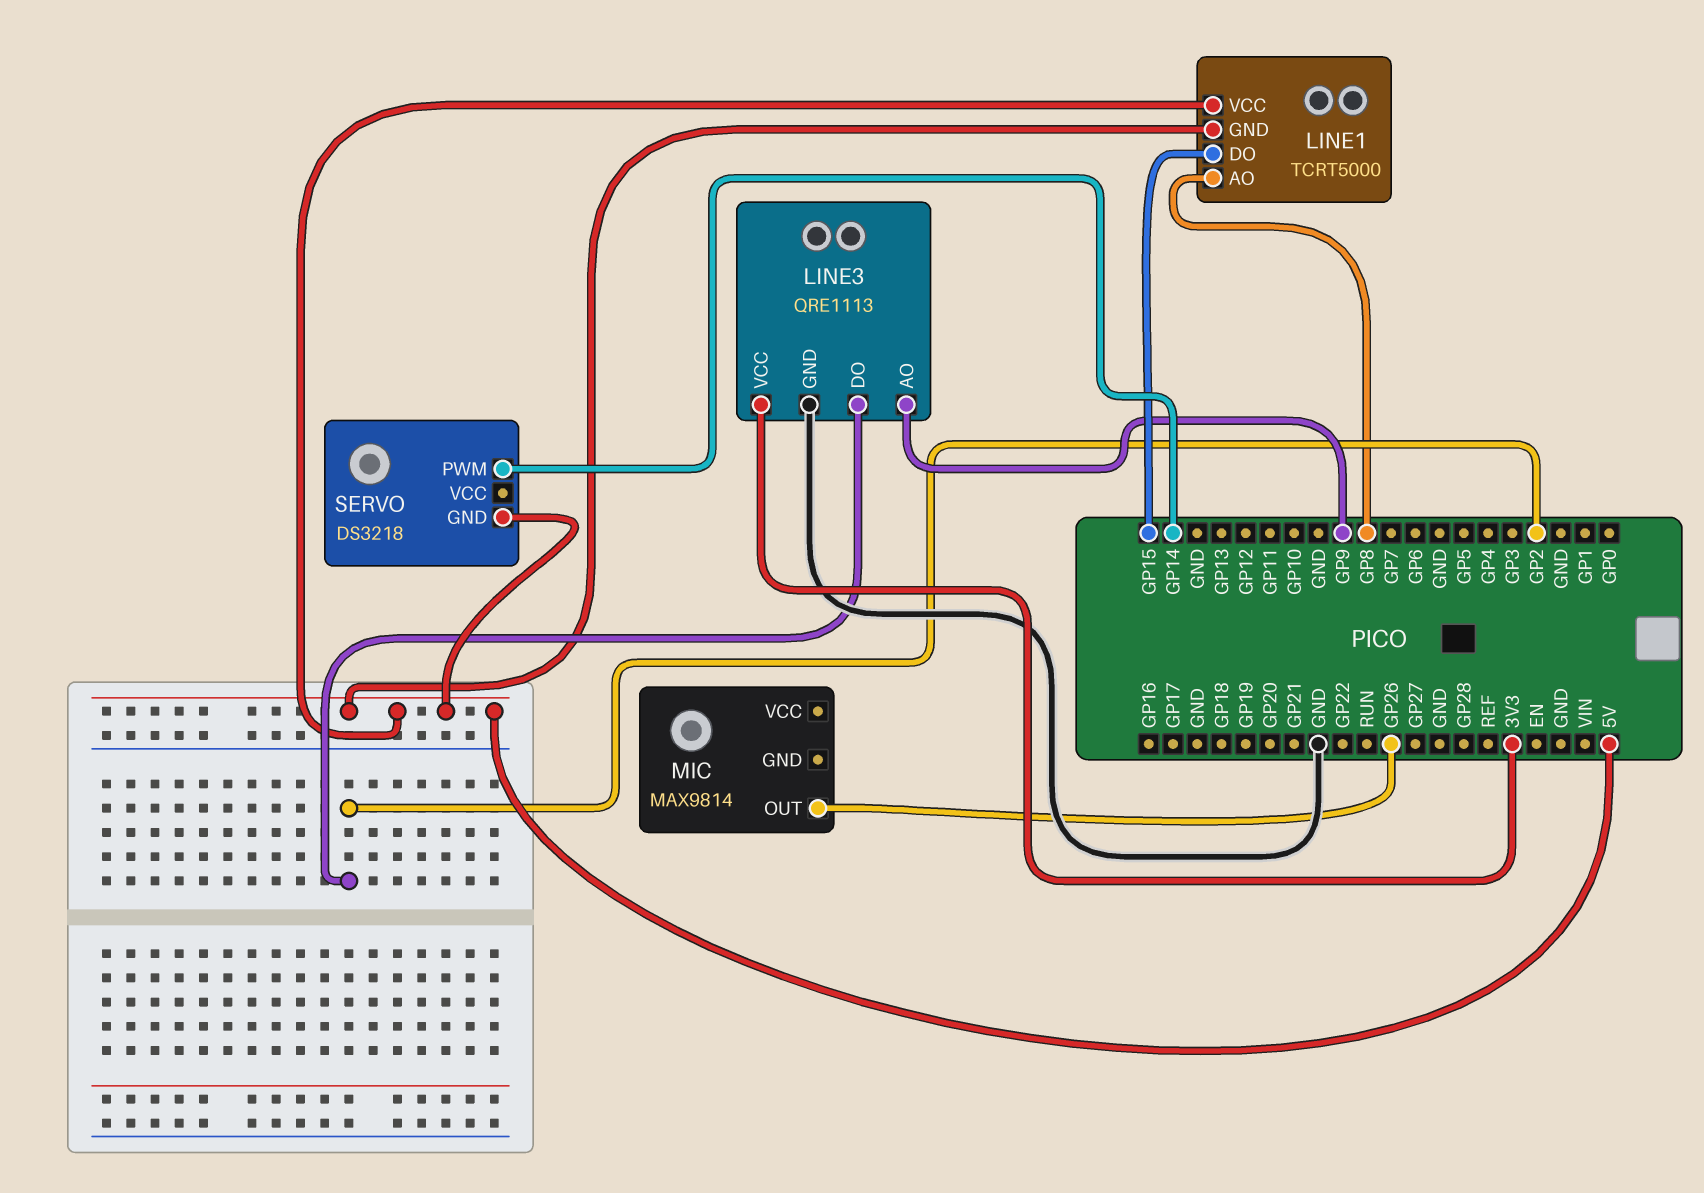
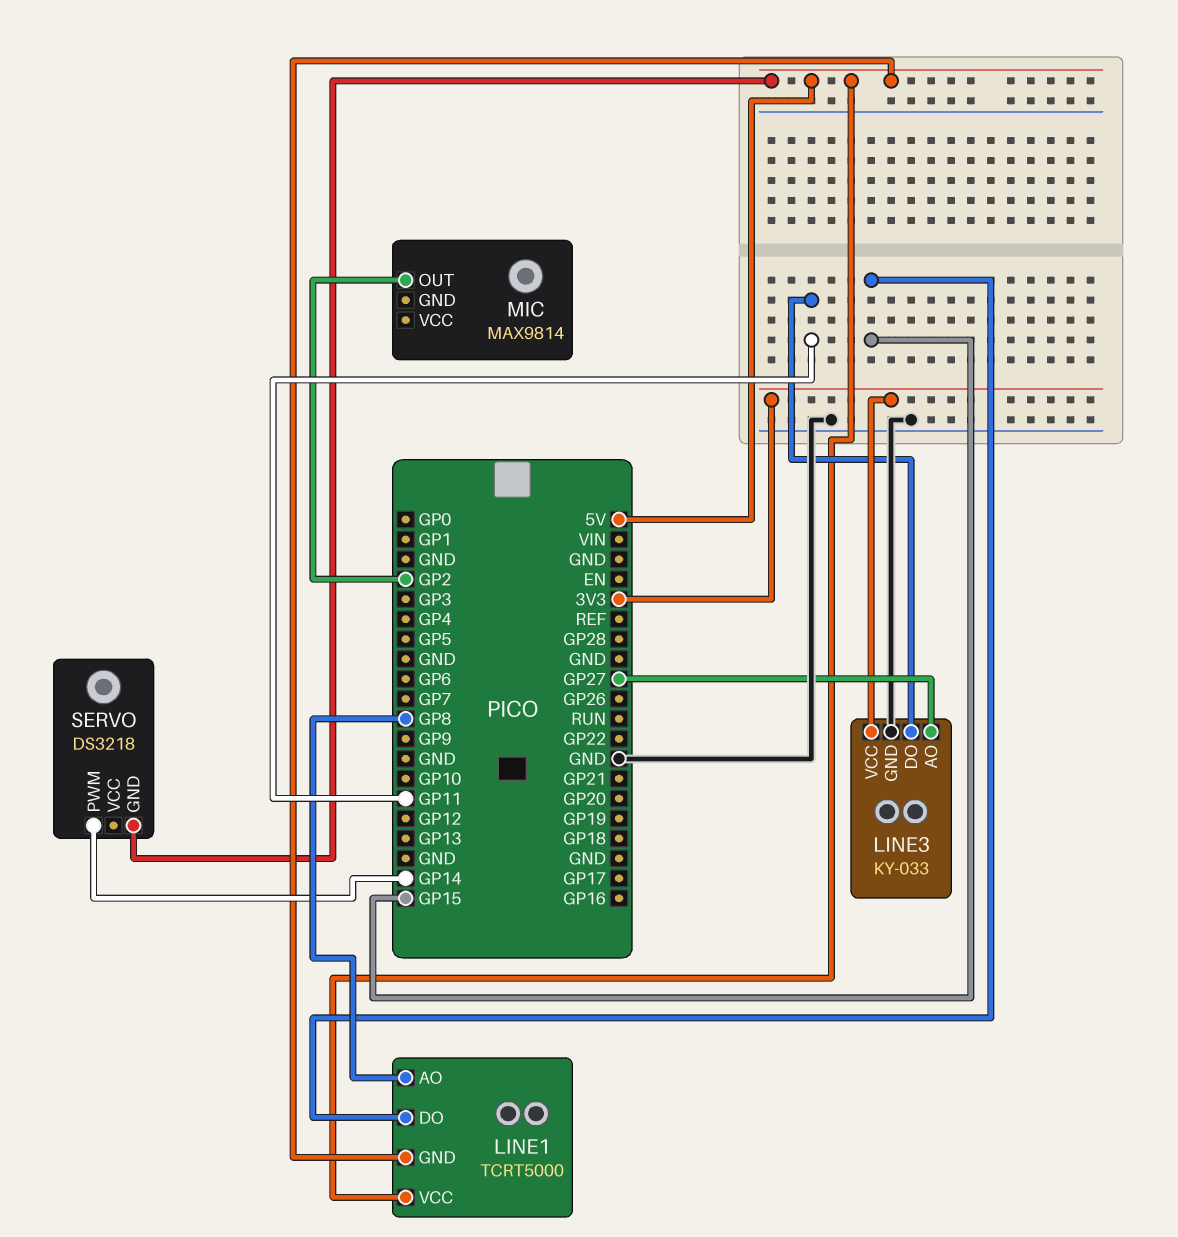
LINE3: QRE1113 -> KY-033
LINE3 pin AO: GP9 -> GP27
LINE3 pin DO: GP2 -> GP11
MIC pin OUT: GP26 -> GP2

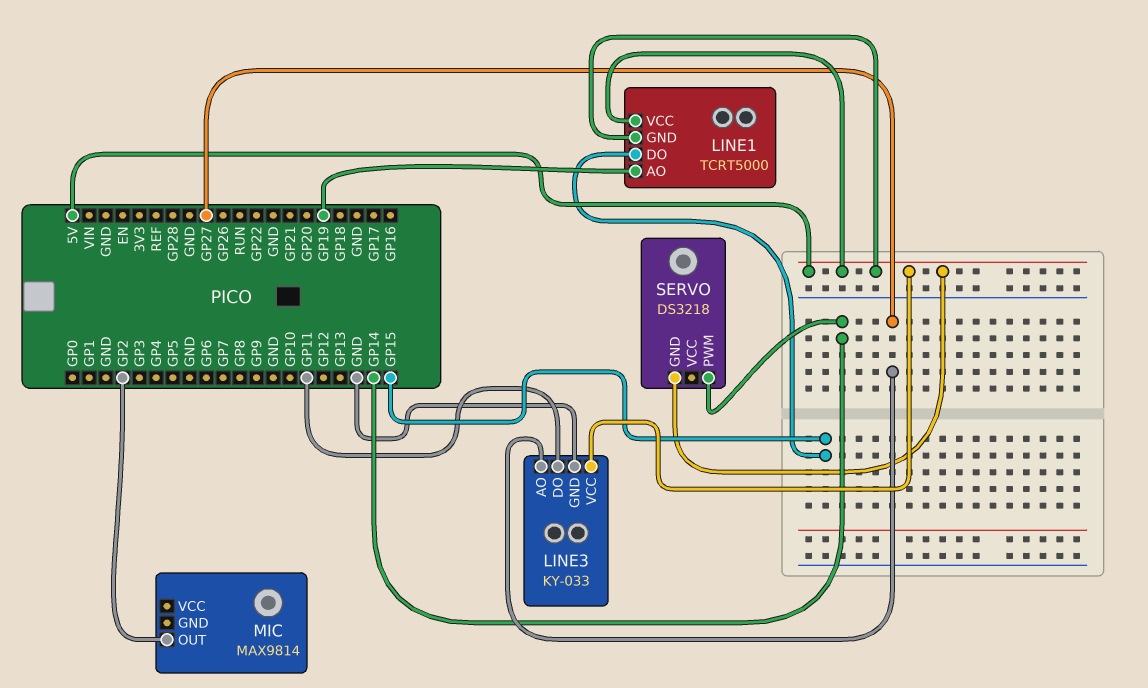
LINE1 pin AO: GP8 -> GP19
LINE3 pin VCC: 3V3 -> 5V

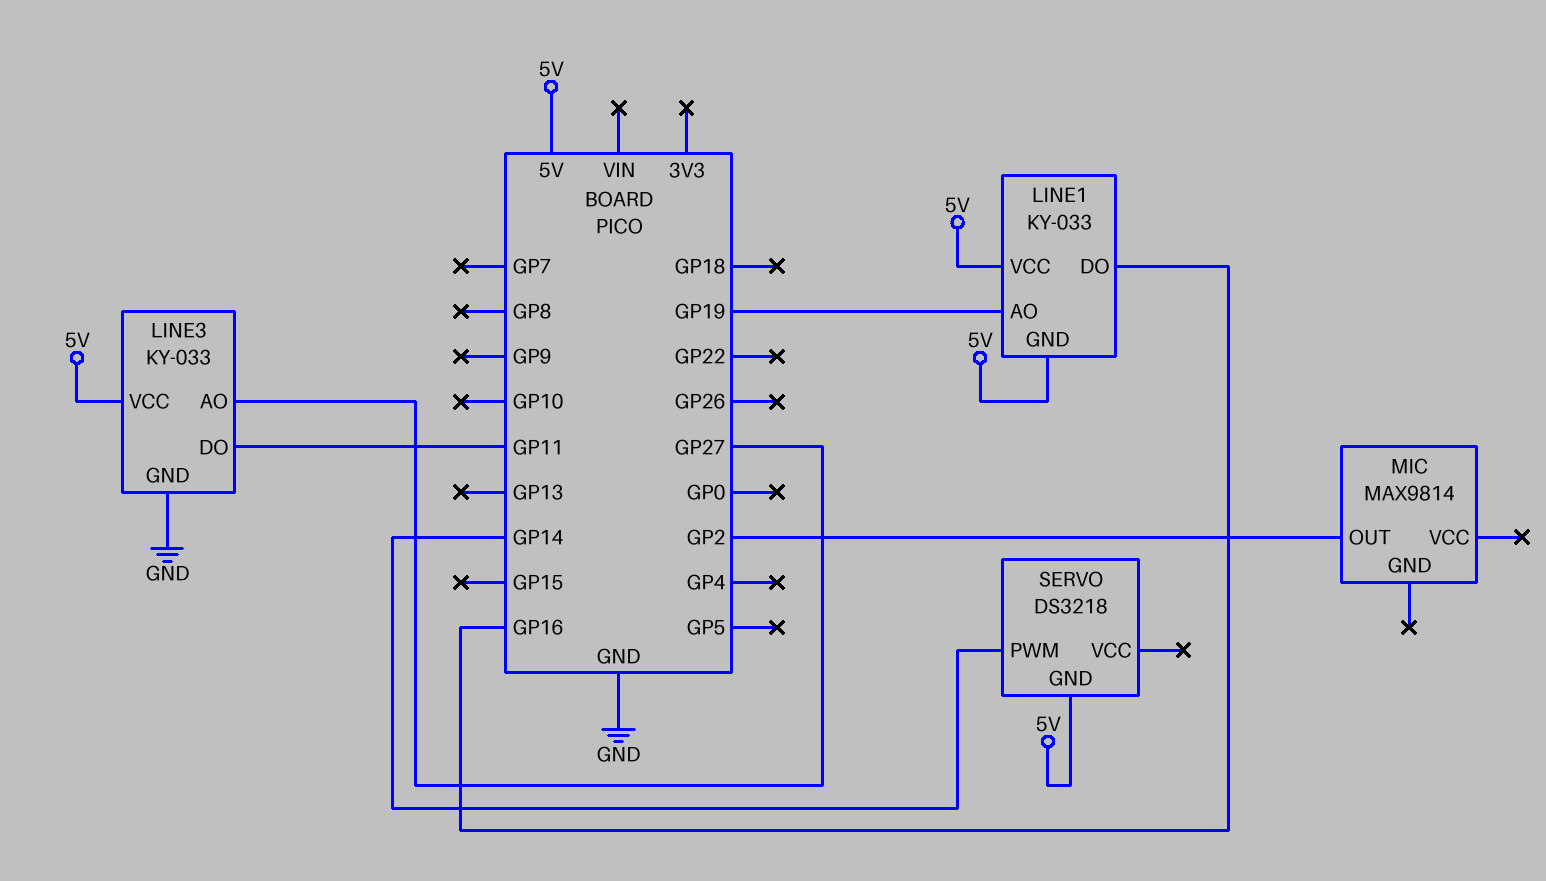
LINE1: TCRT5000 -> KY-033
LINE1 pin DO: GP15 -> GP16

